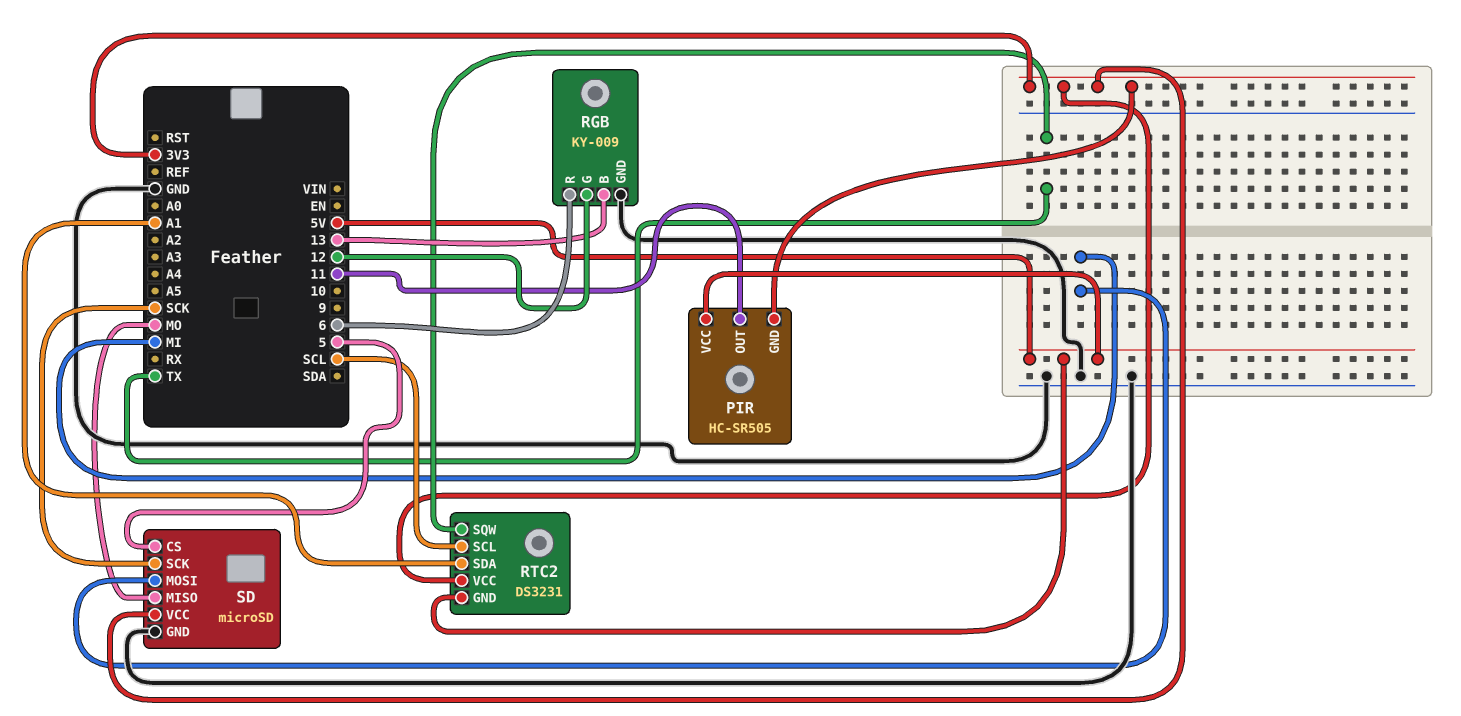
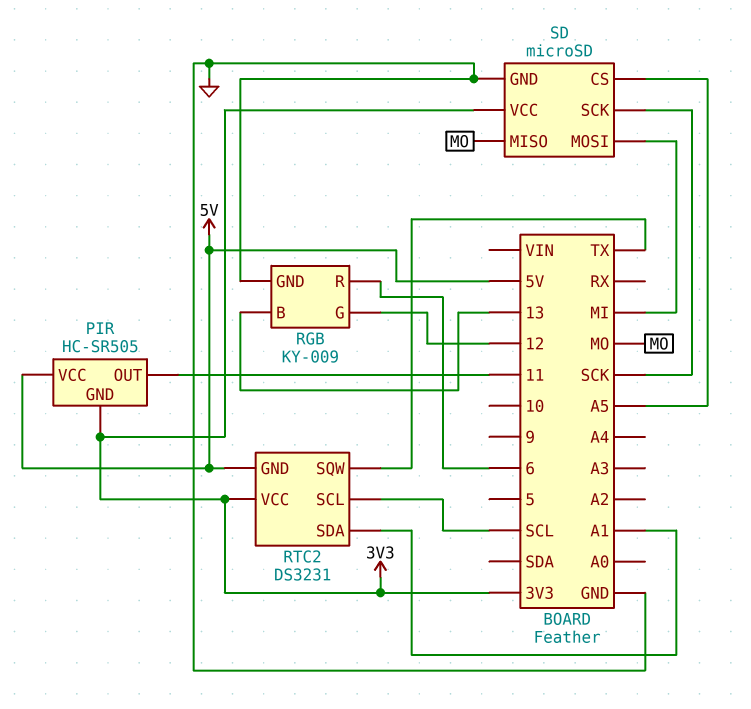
SD pin CS: 5 -> A5

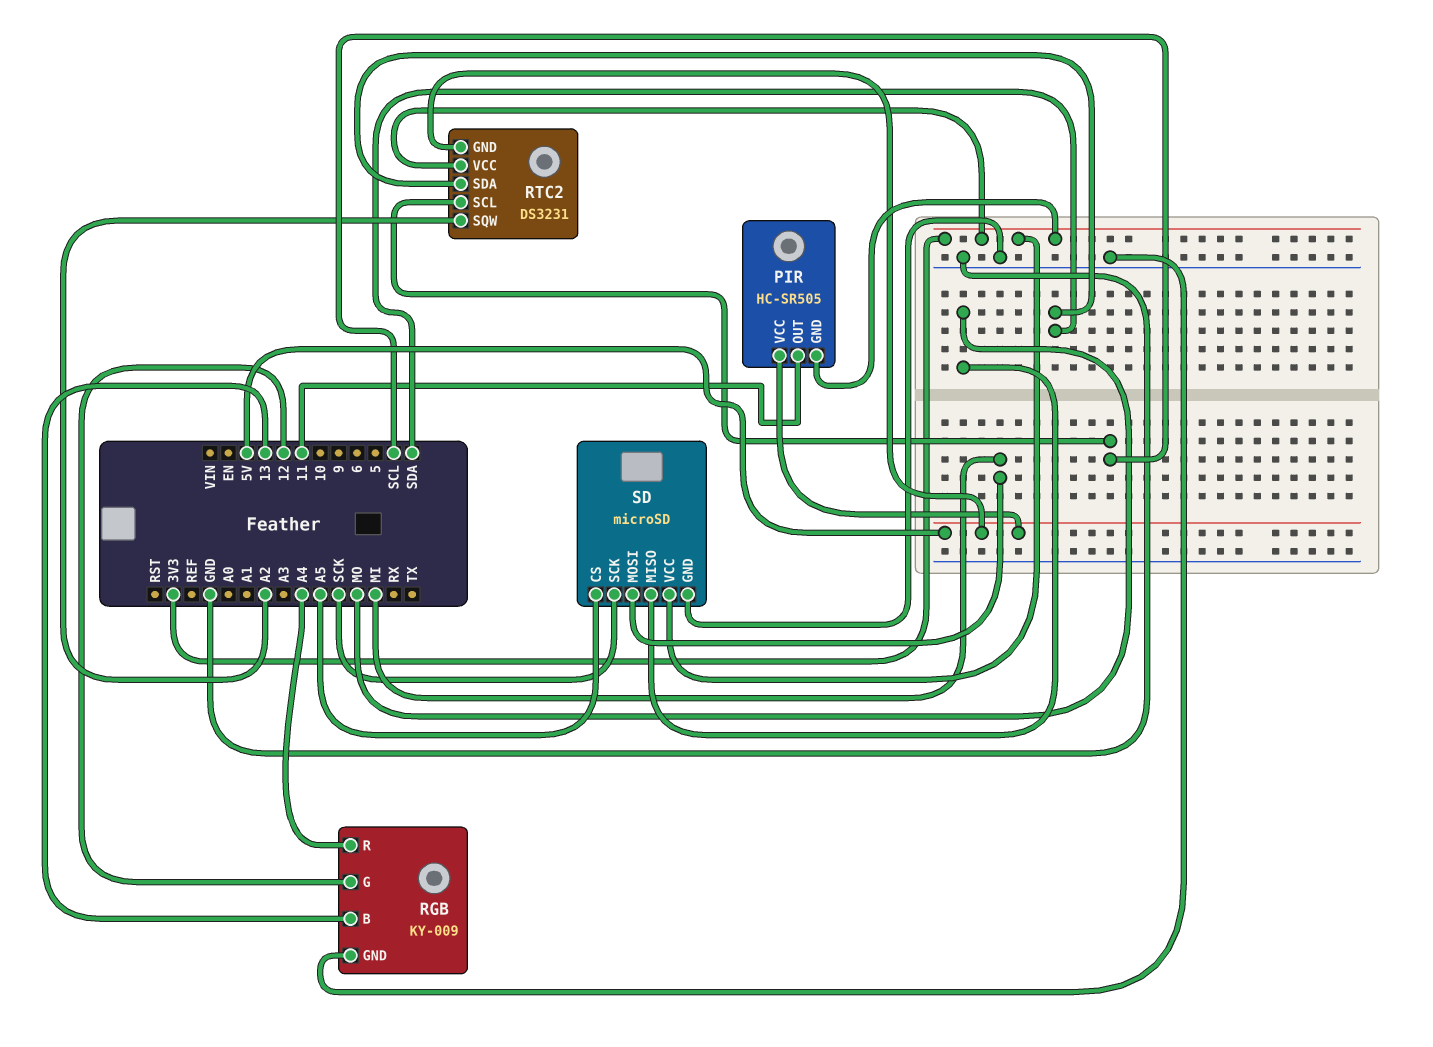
RGB pin R: 6 -> A4
RTC2 pin SDA: A1 -> SDA
RTC2 pin SQW: TX -> A2

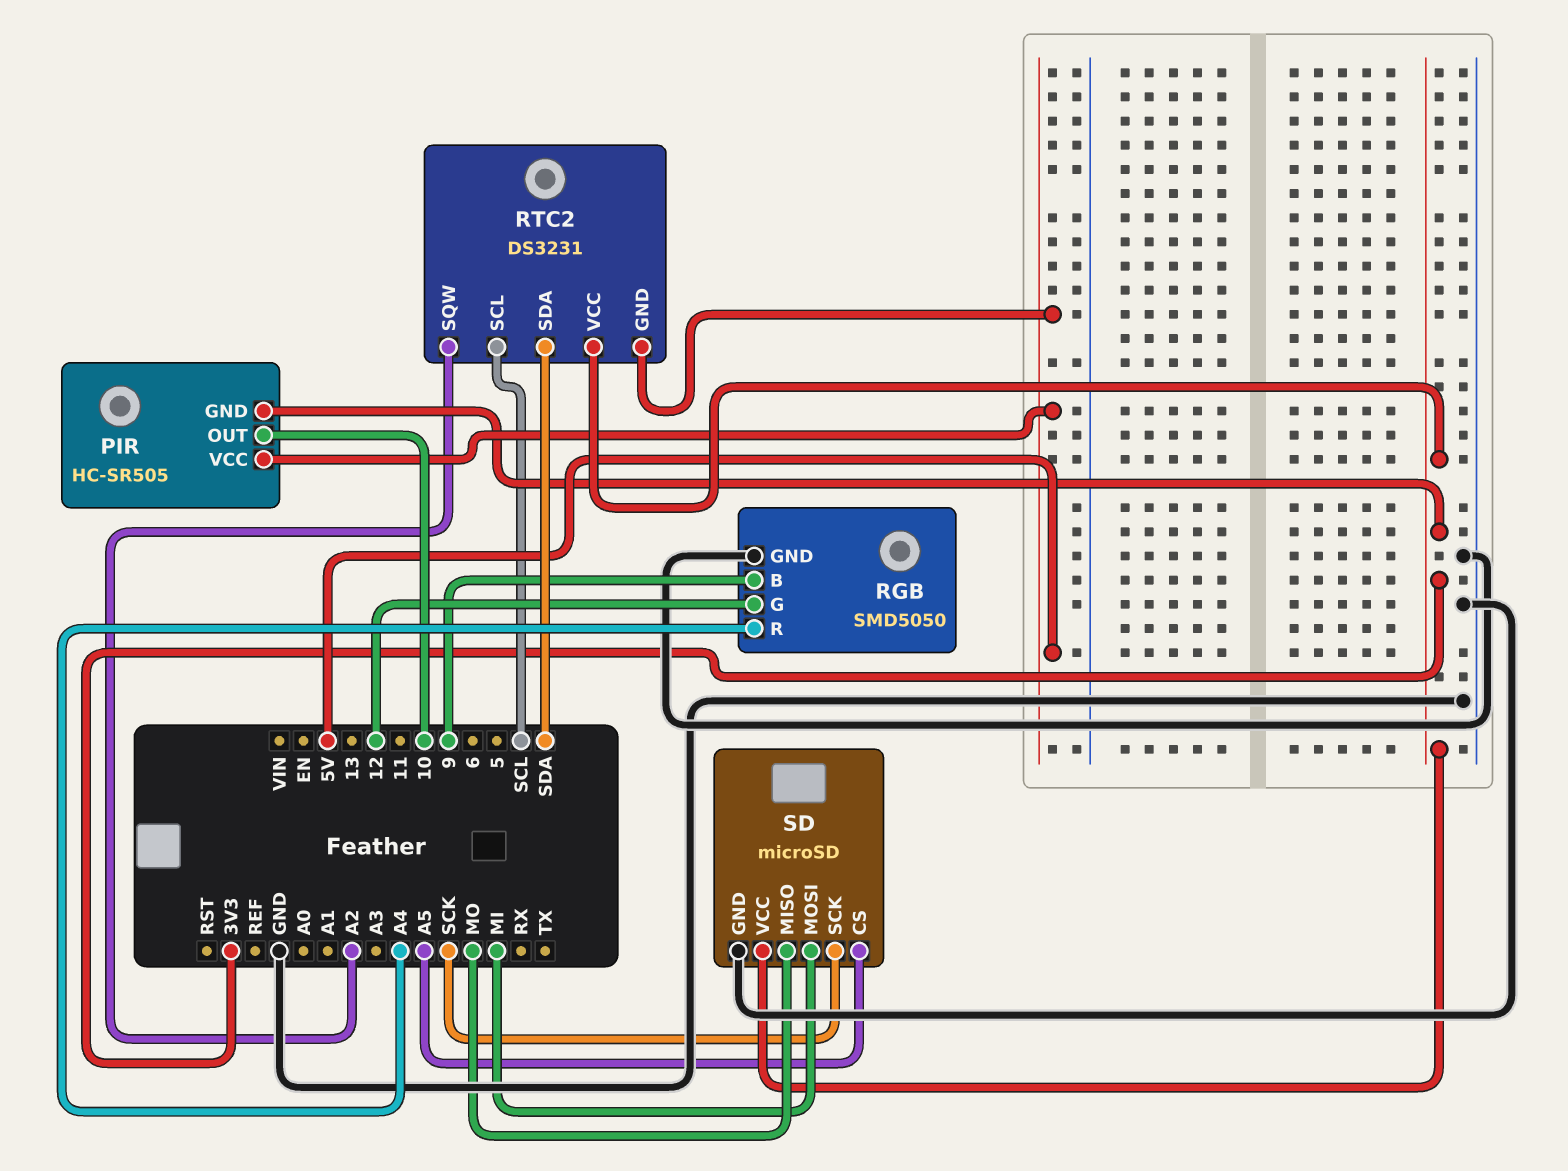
PIR pin OUT: 11 -> 10
RGB: KY-009 -> SMD5050
RGB pin B: 13 -> 9

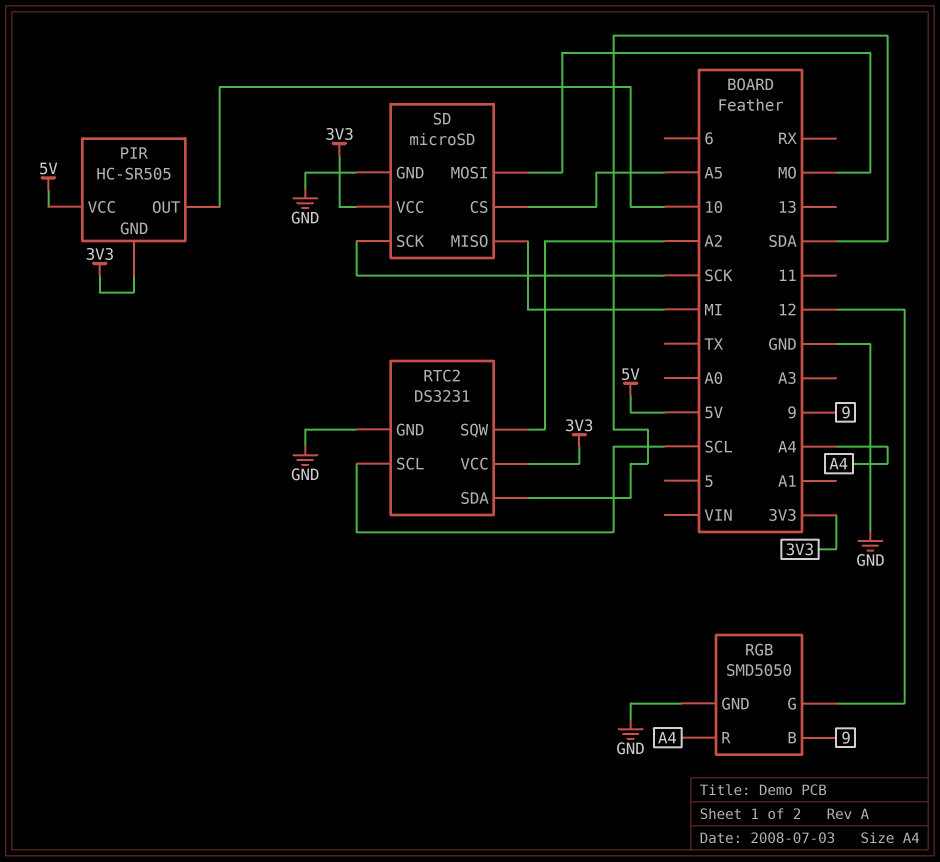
RTC2 pin GND: 5V -> GND
SD pin MISO: MO -> MI
SD pin MOSI: MI -> MO

